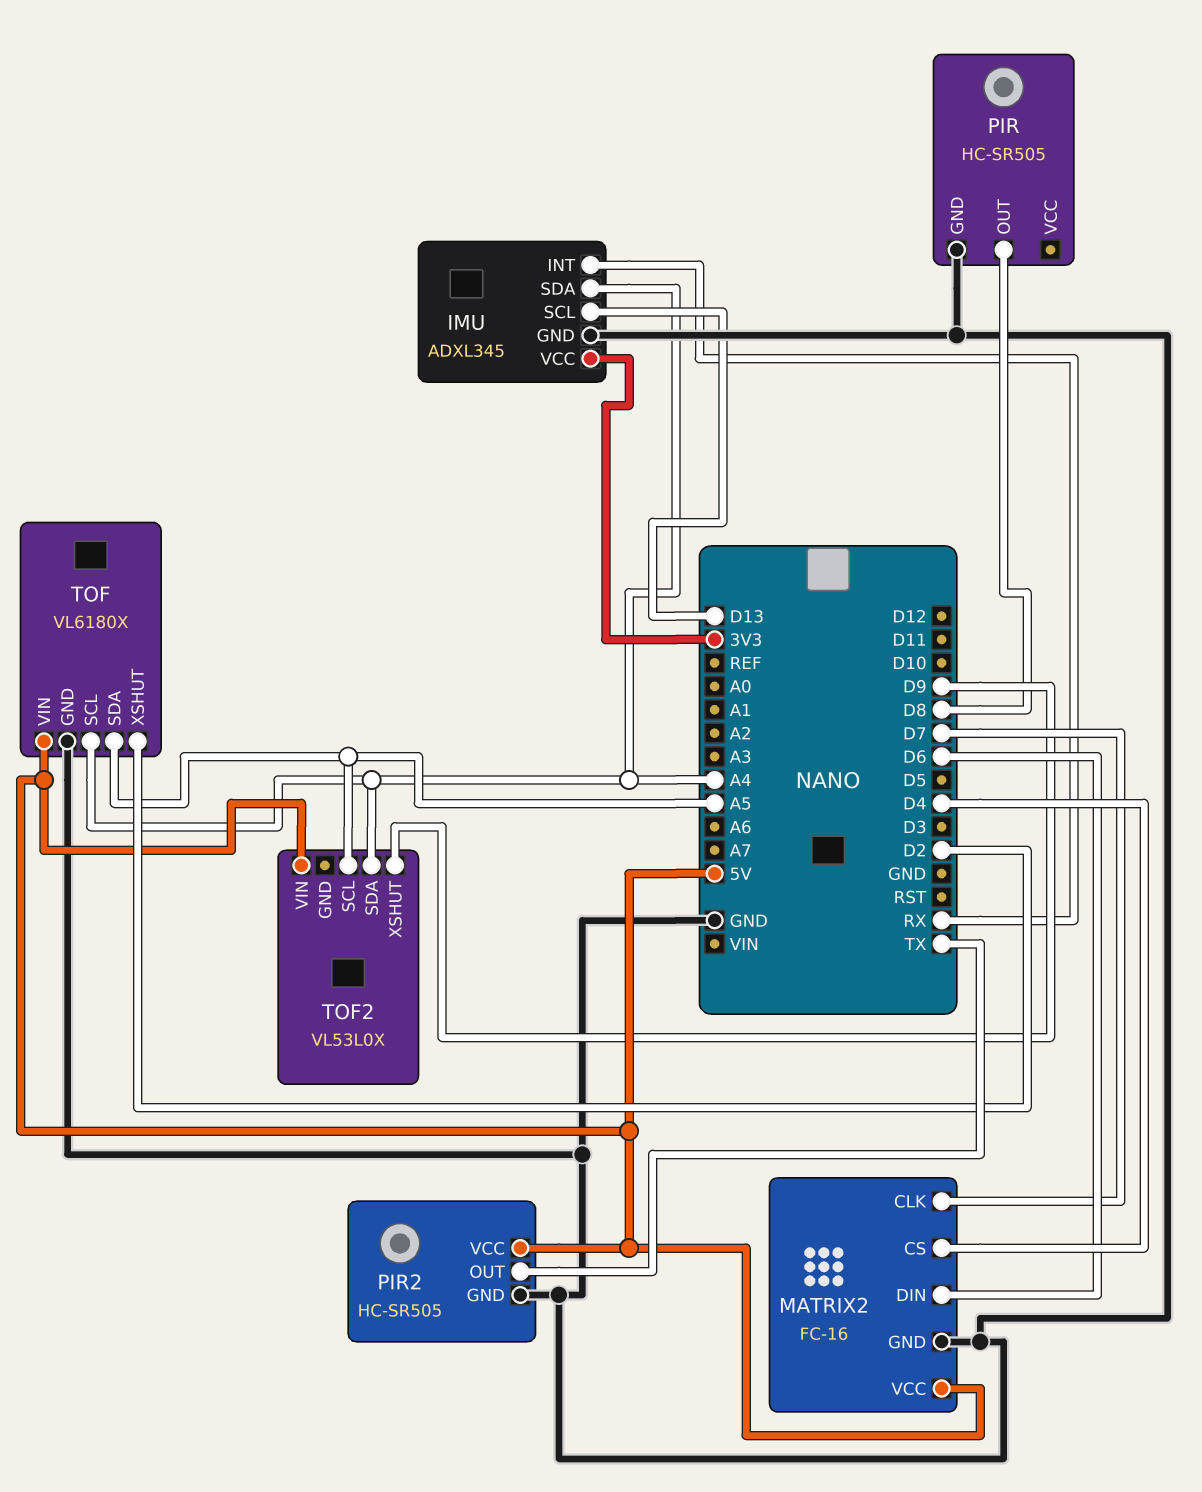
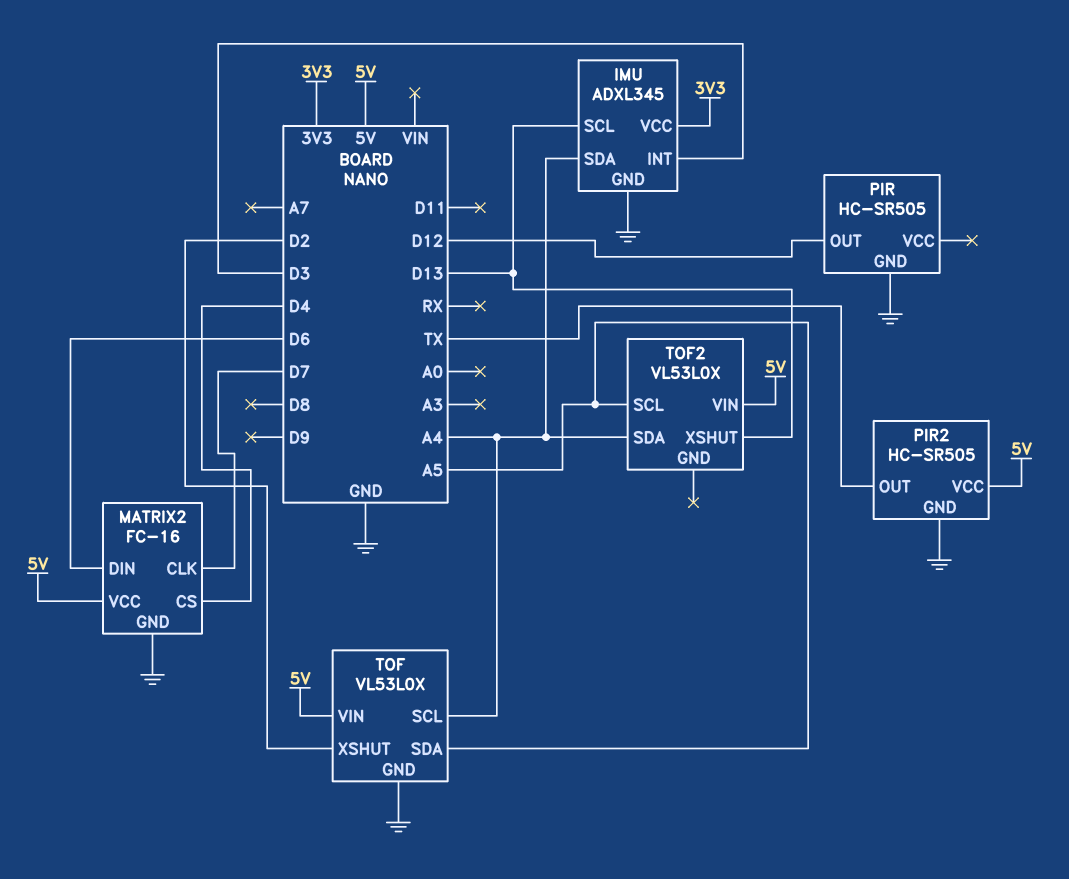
IMU pin INT: RX -> D3
PIR pin OUT: D8 -> D12
TOF: VL6180X -> VL53L0X
TOF2 pin XSHUT: D9 -> D13

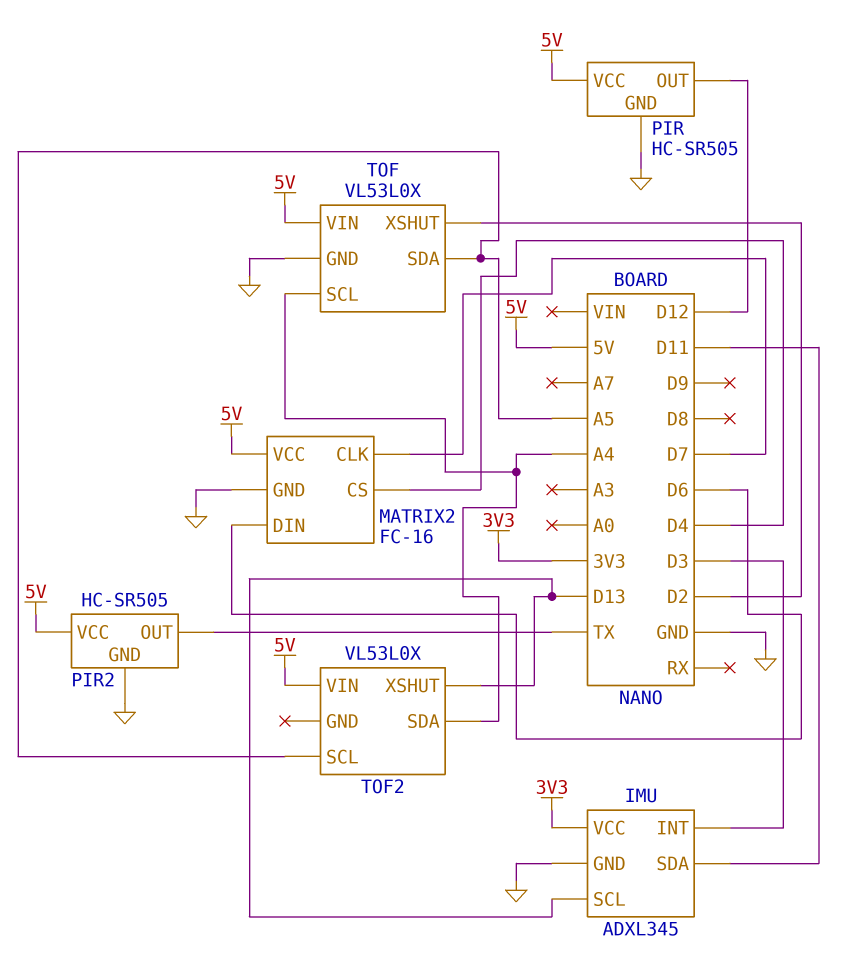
IMU pin SDA: A4 -> D11
PIR pin VCC: none -> 5V

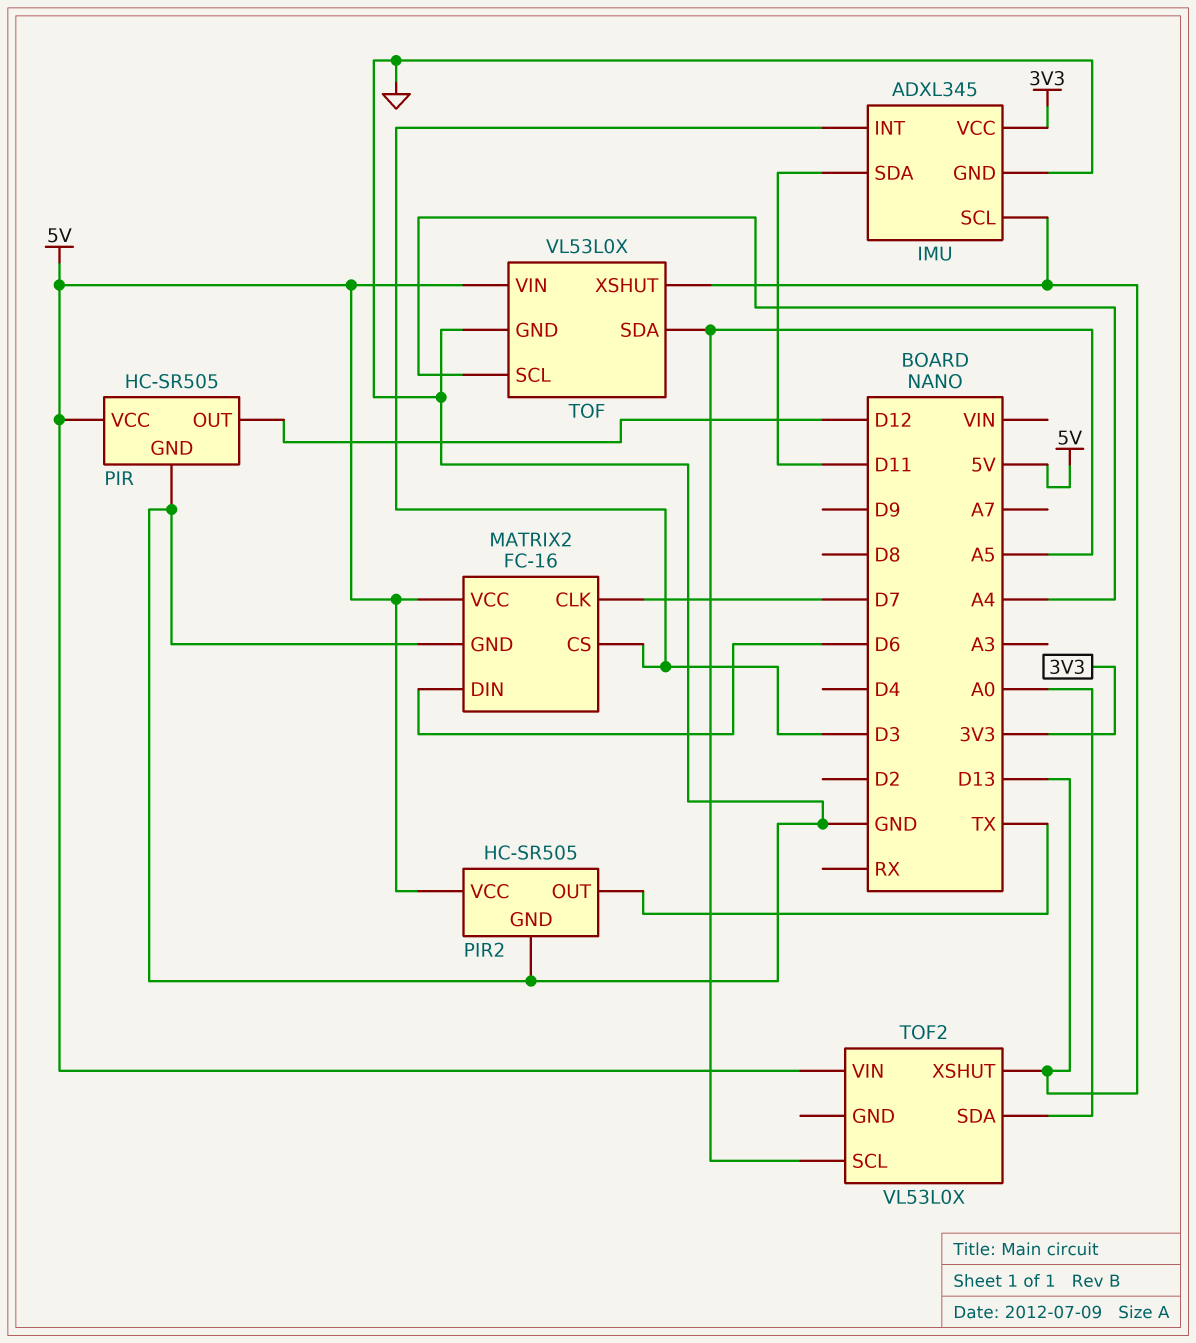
MATRIX2 pin CS: D4 -> D3
TOF pin XSHUT: D2 -> D13
TOF2 pin SDA: A4 -> A0

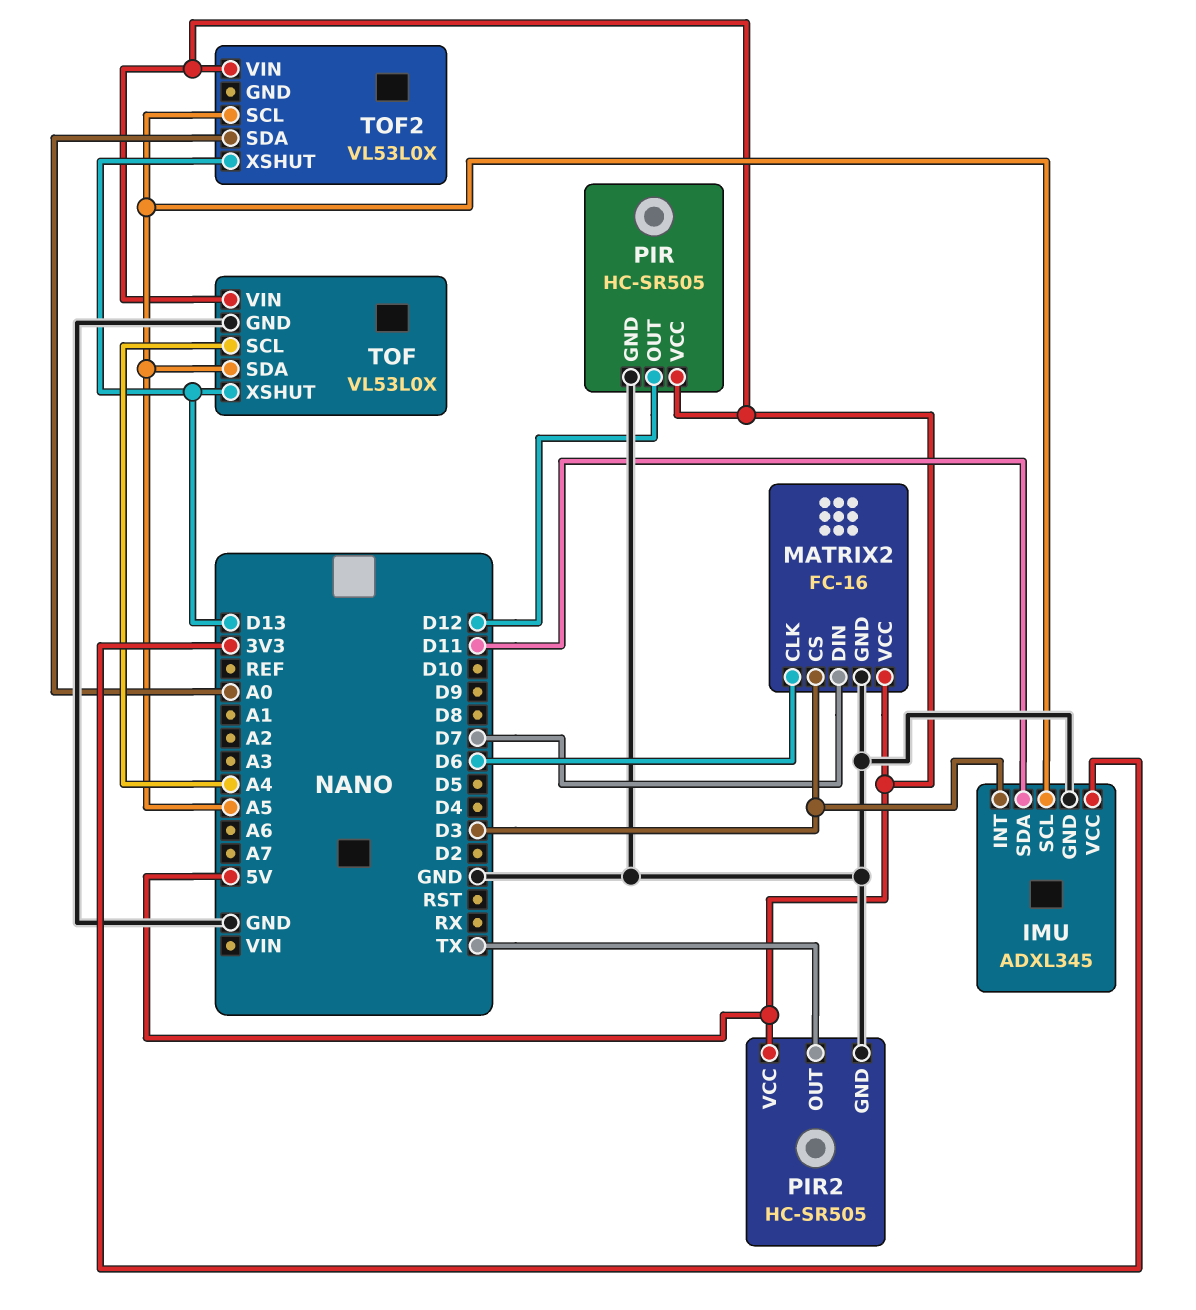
IMU pin SCL: D13 -> A5
MATRIX2 pin CLK: D7 -> D6
MATRIX2 pin DIN: D6 -> D7

